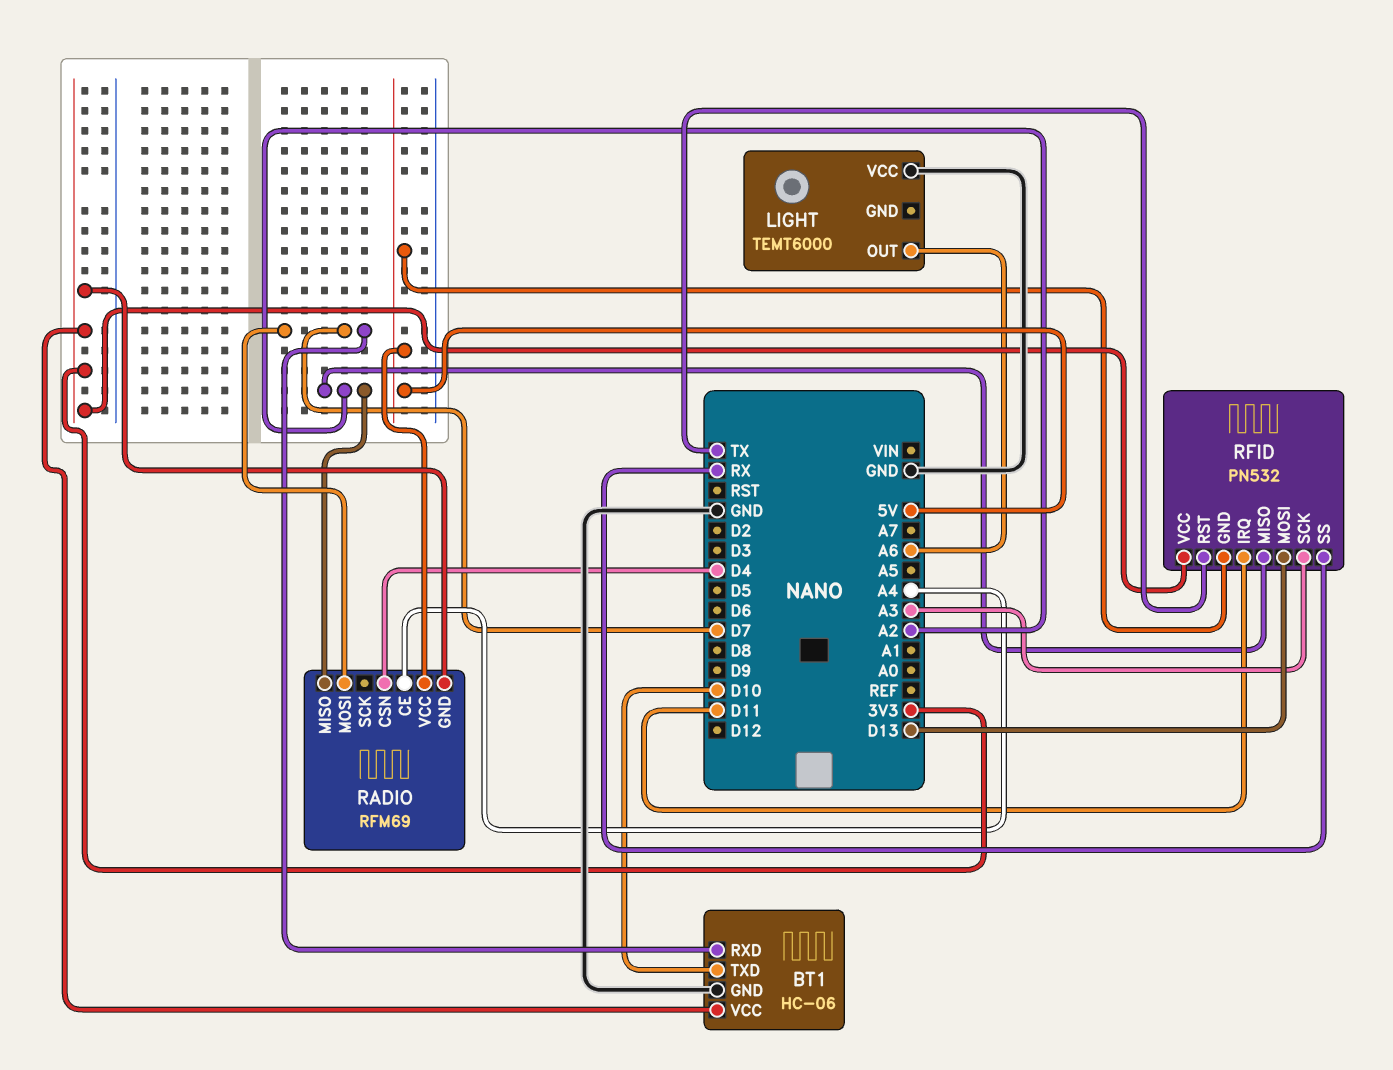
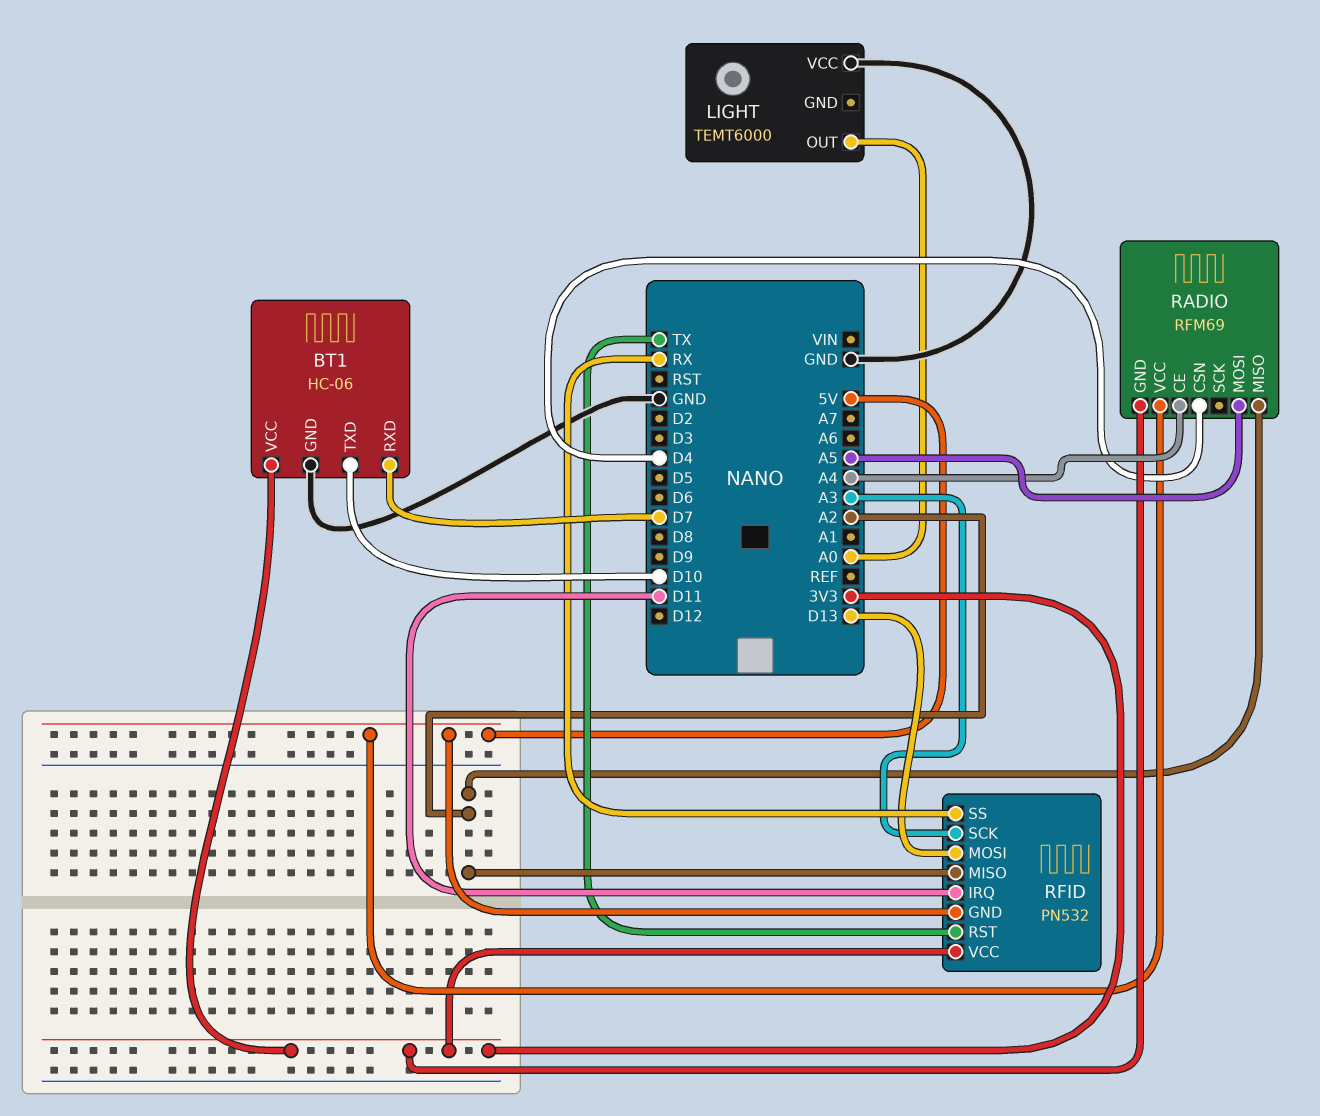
LIGHT pin OUT: A6 -> A0
RADIO pin MOSI: D7 -> A5

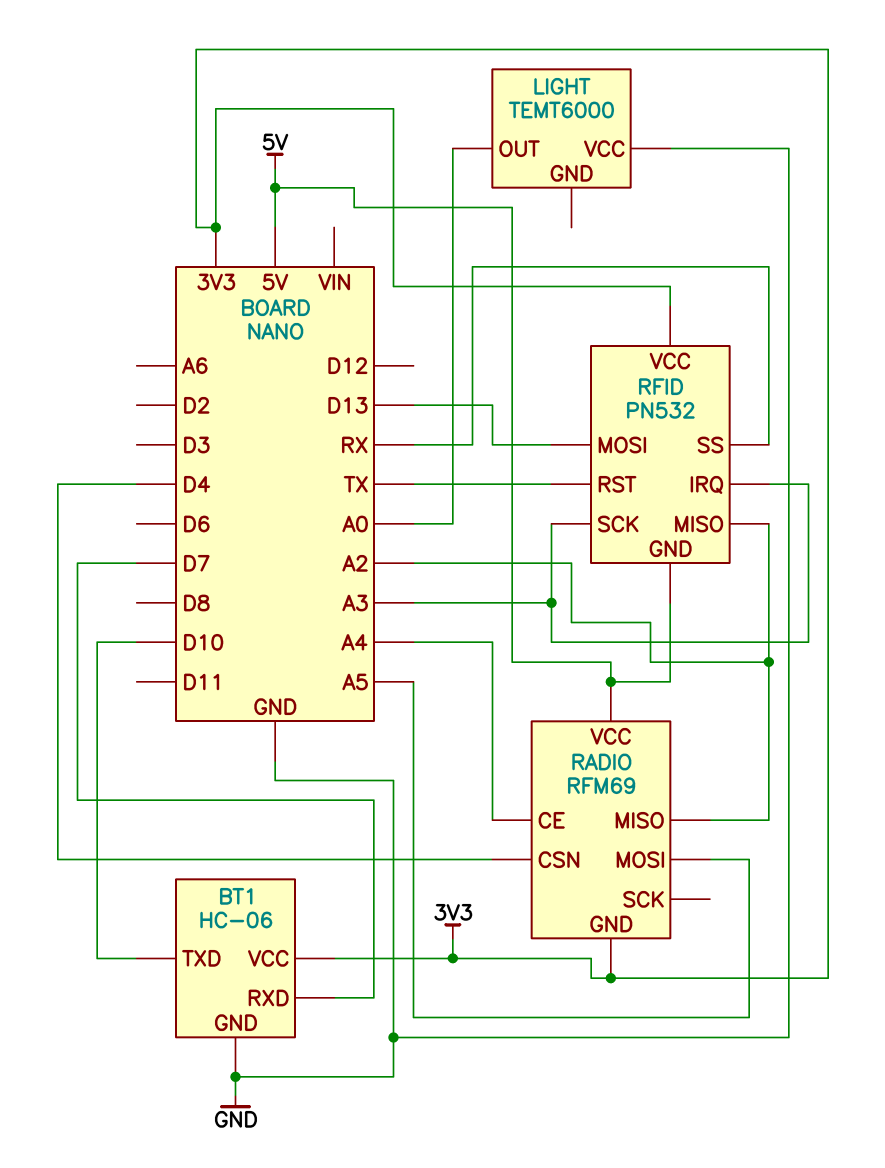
RFID pin IRQ: D11 -> A3

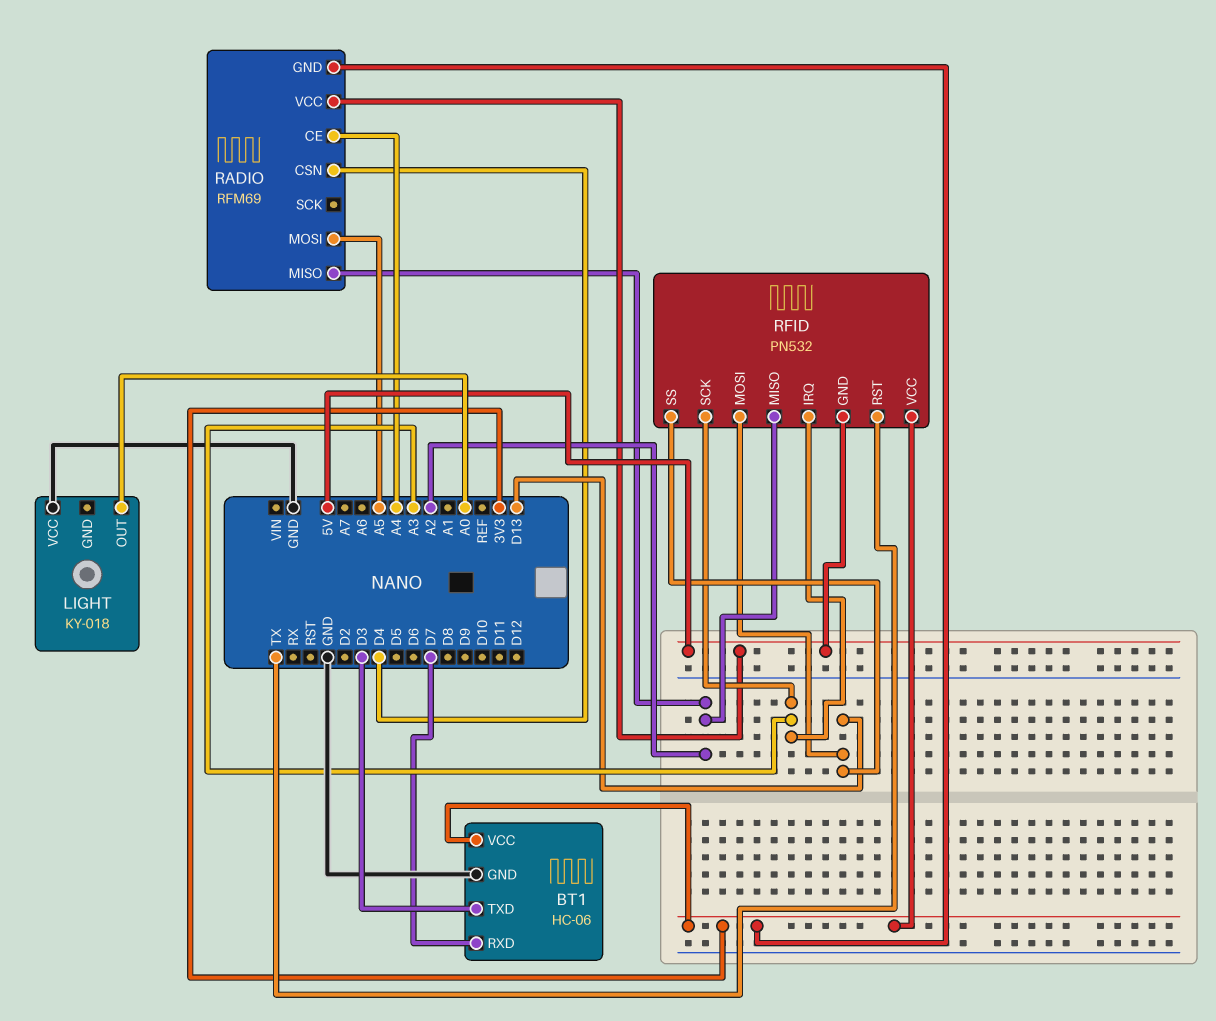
BT1 pin TXD: D10 -> D3
LIGHT: TEMT6000 -> KY-018
RFID pin SS: RX -> D13

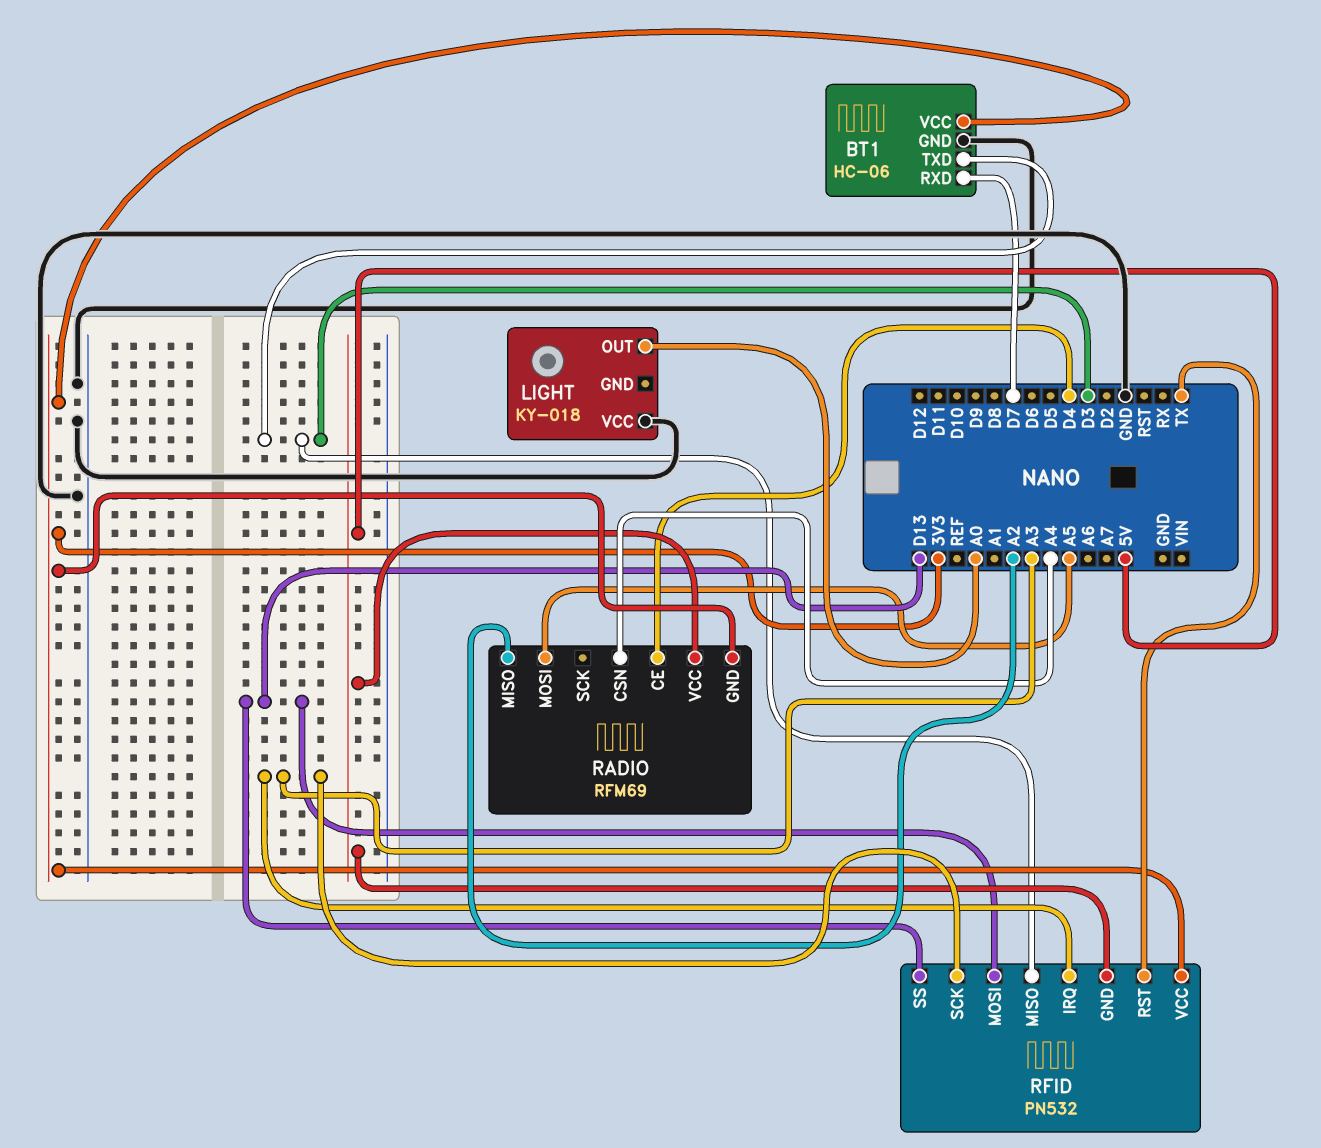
RADIO pin CE: A4 -> D4
RADIO pin CSN: D4 -> A4
RFID pin MISO: A2 -> D3

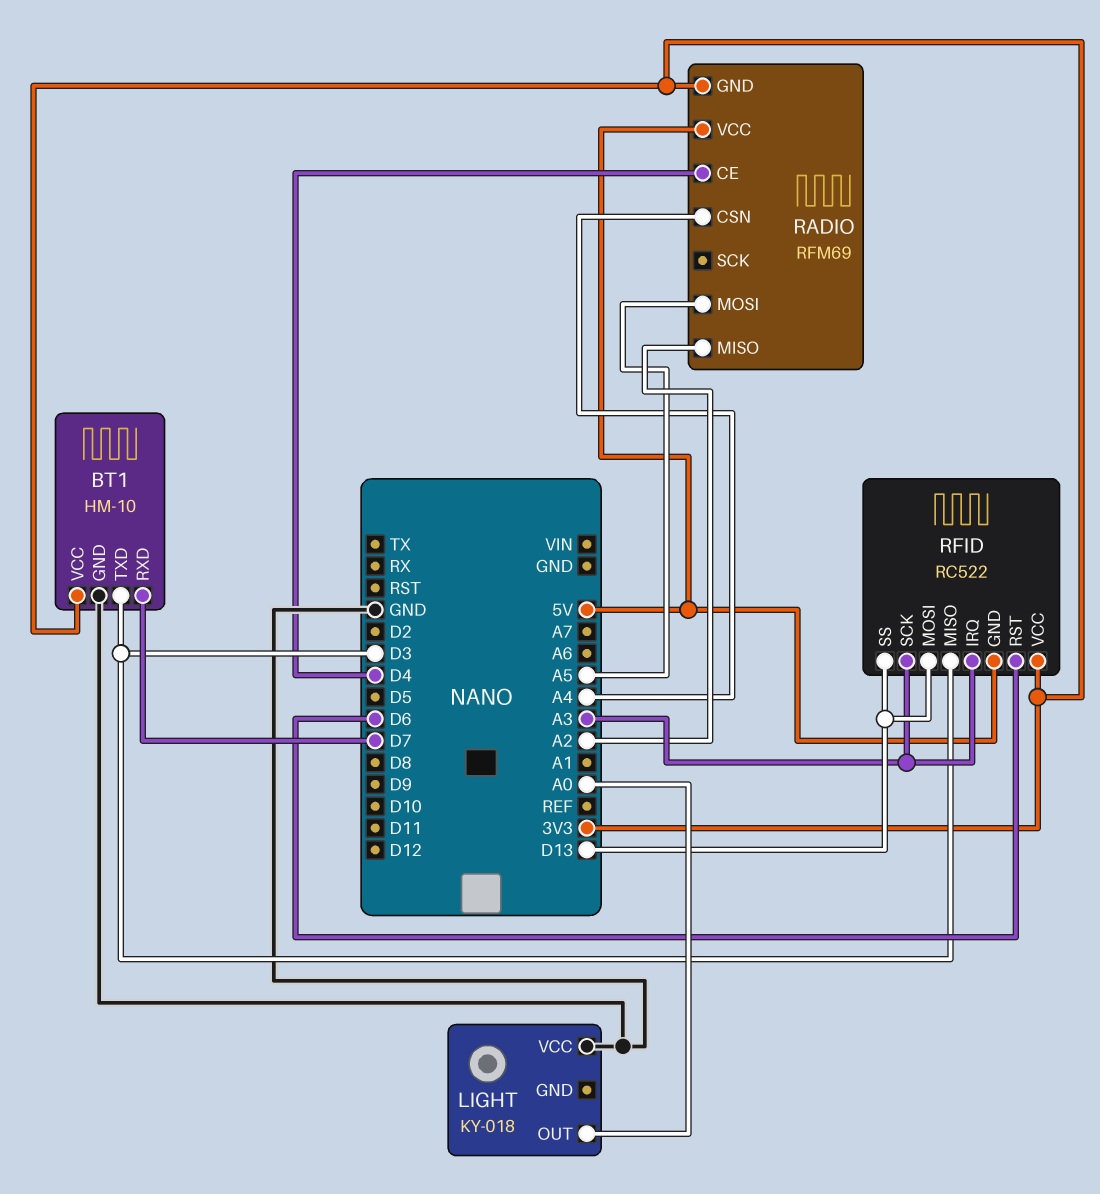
BT1: HC-06 -> HM-10
RFID: PN532 -> RC522
RFID pin RST: TX -> D6

